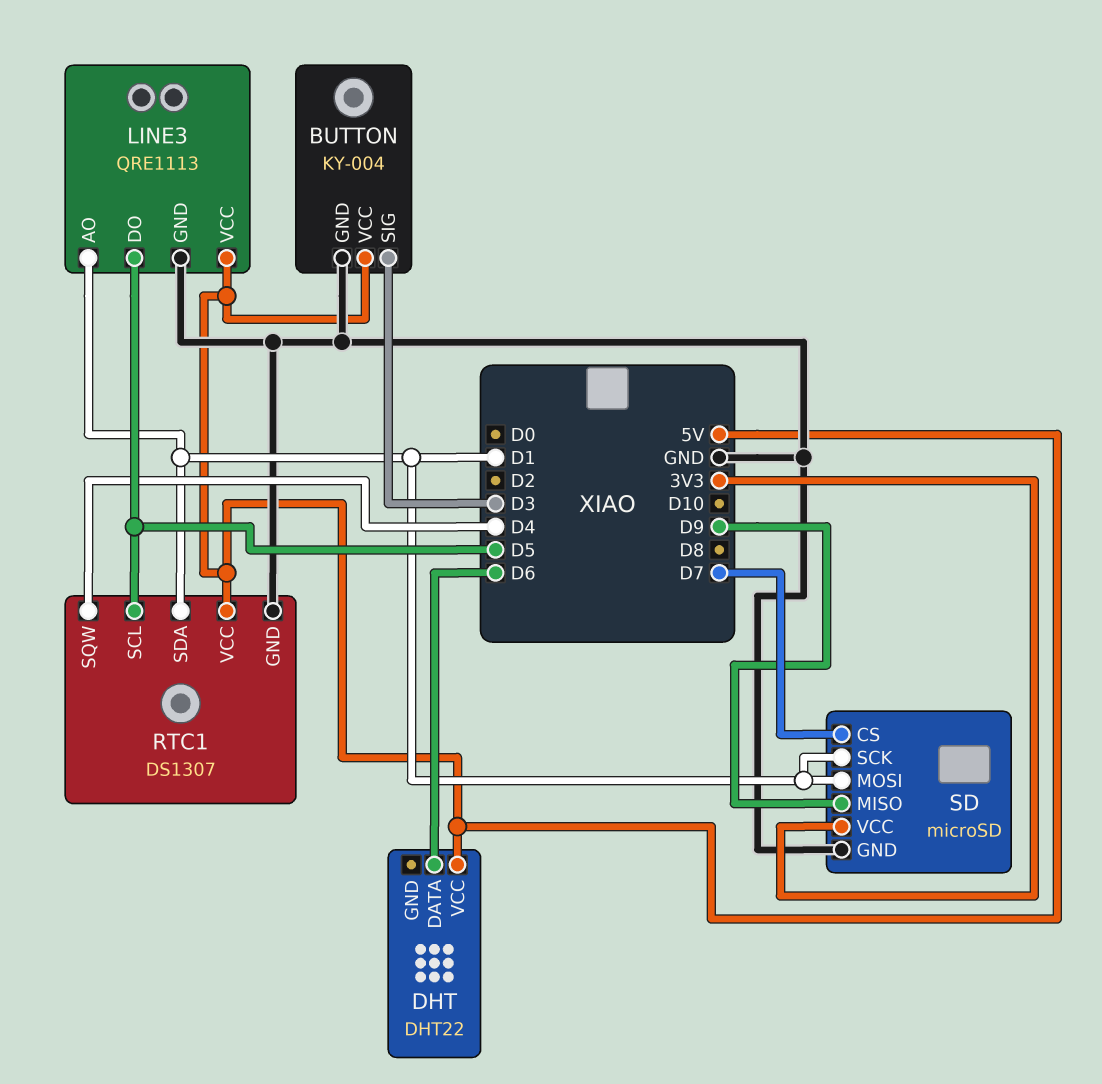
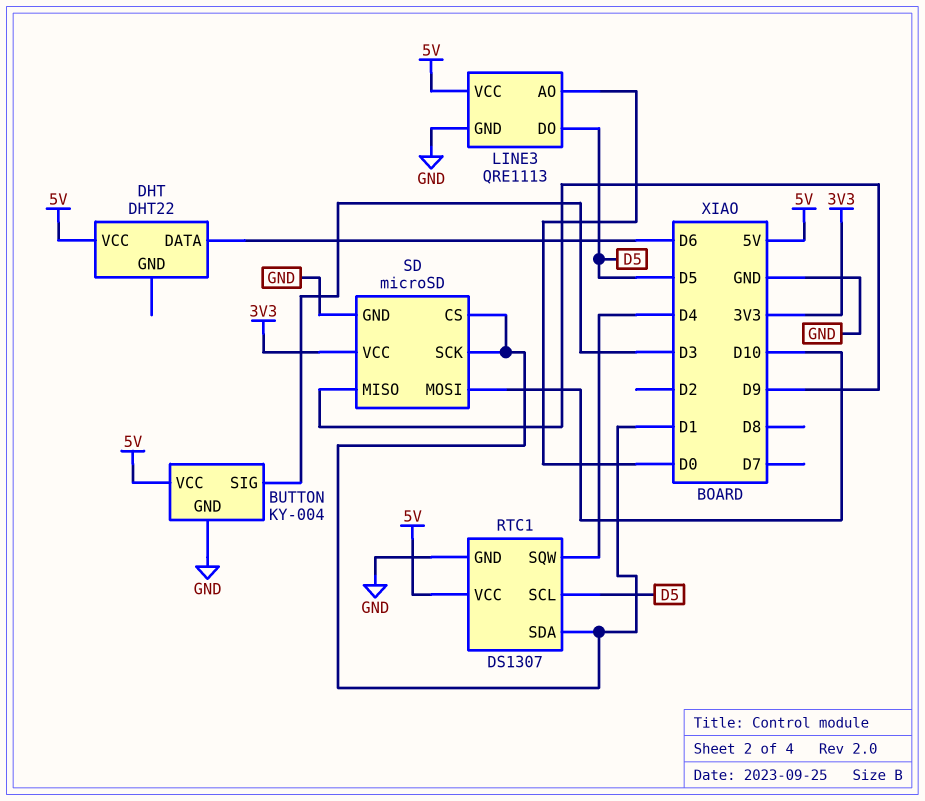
LINE3 pin AO: D1 -> D0
SD pin CS: D7 -> D1
SD pin MOSI: D1 -> D10

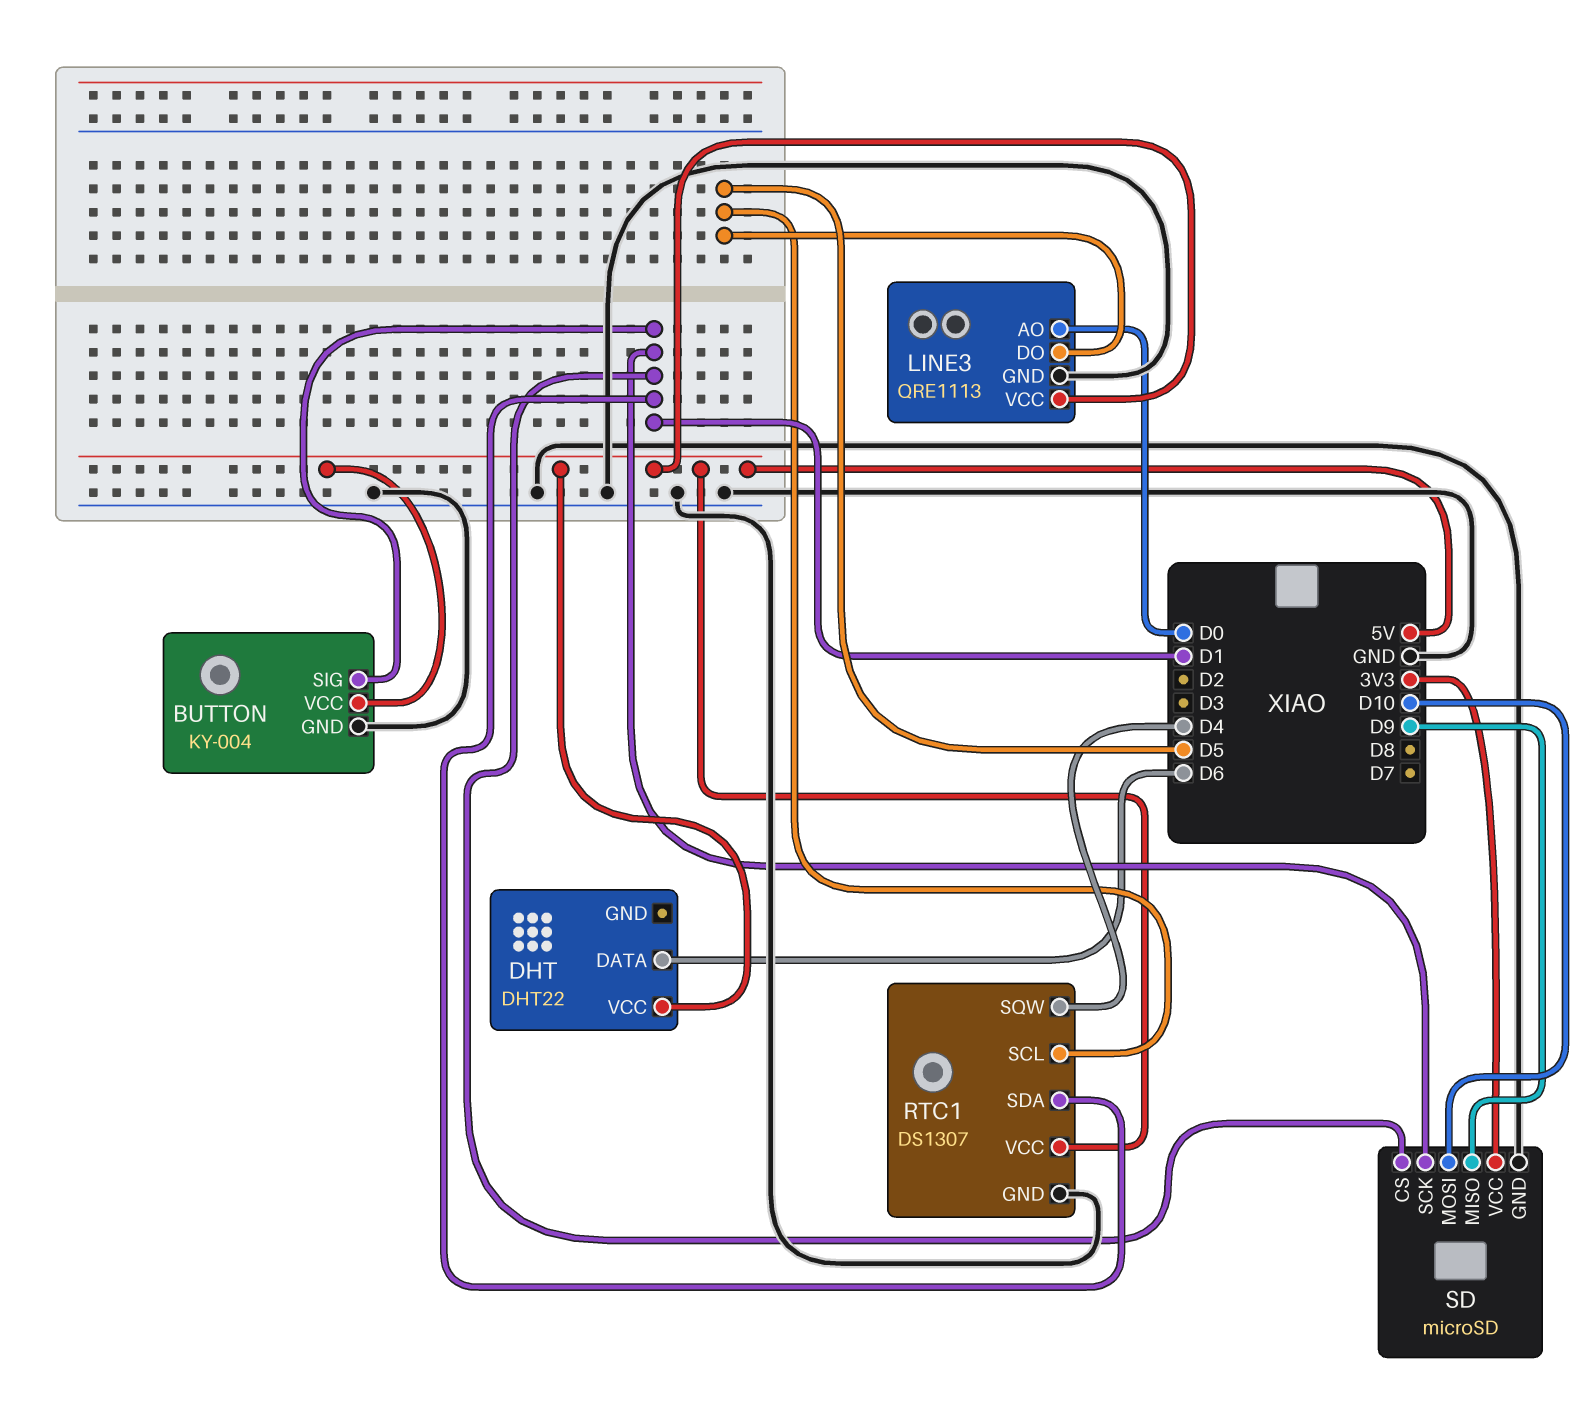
BUTTON pin SIG: D3 -> D1

